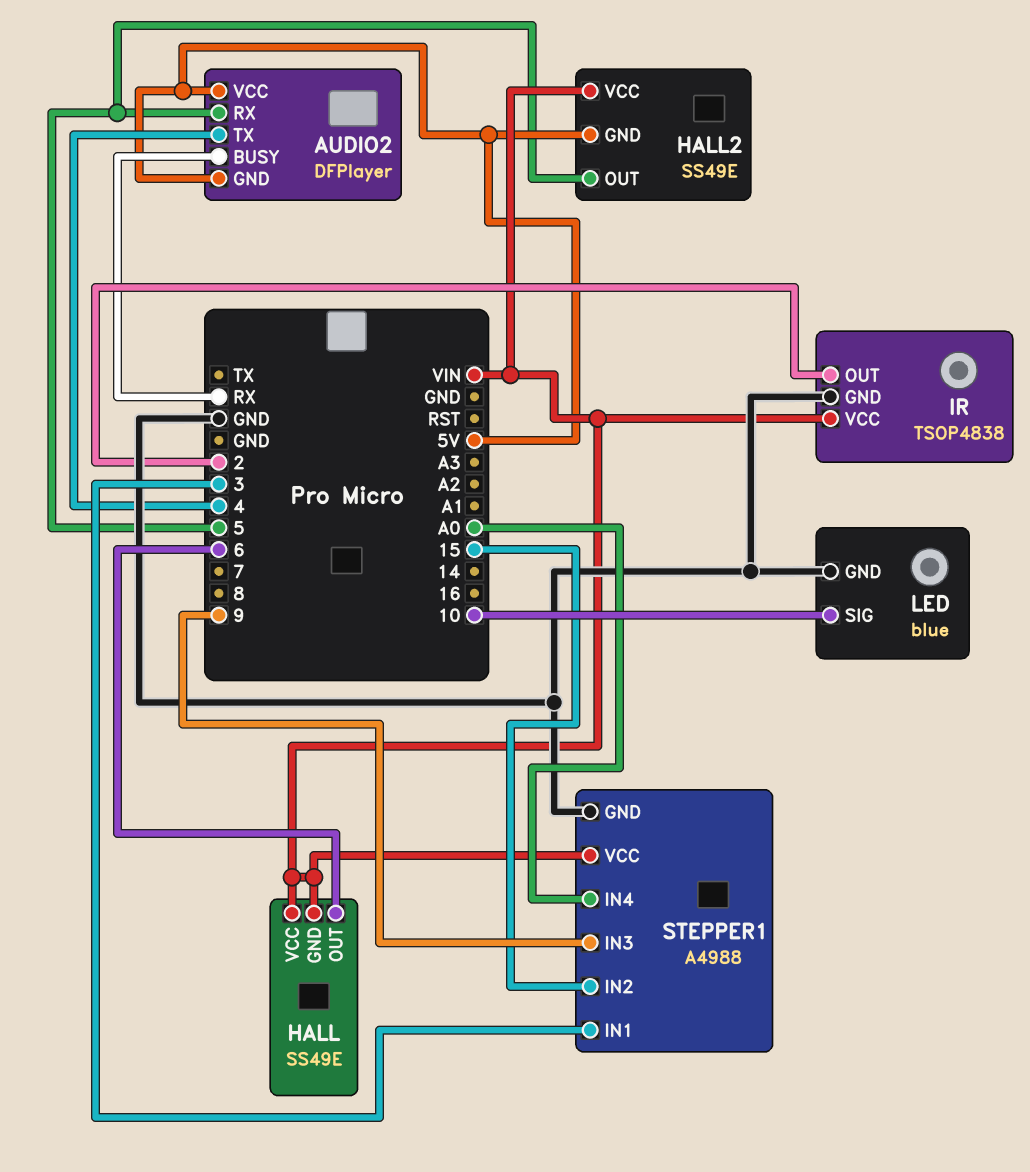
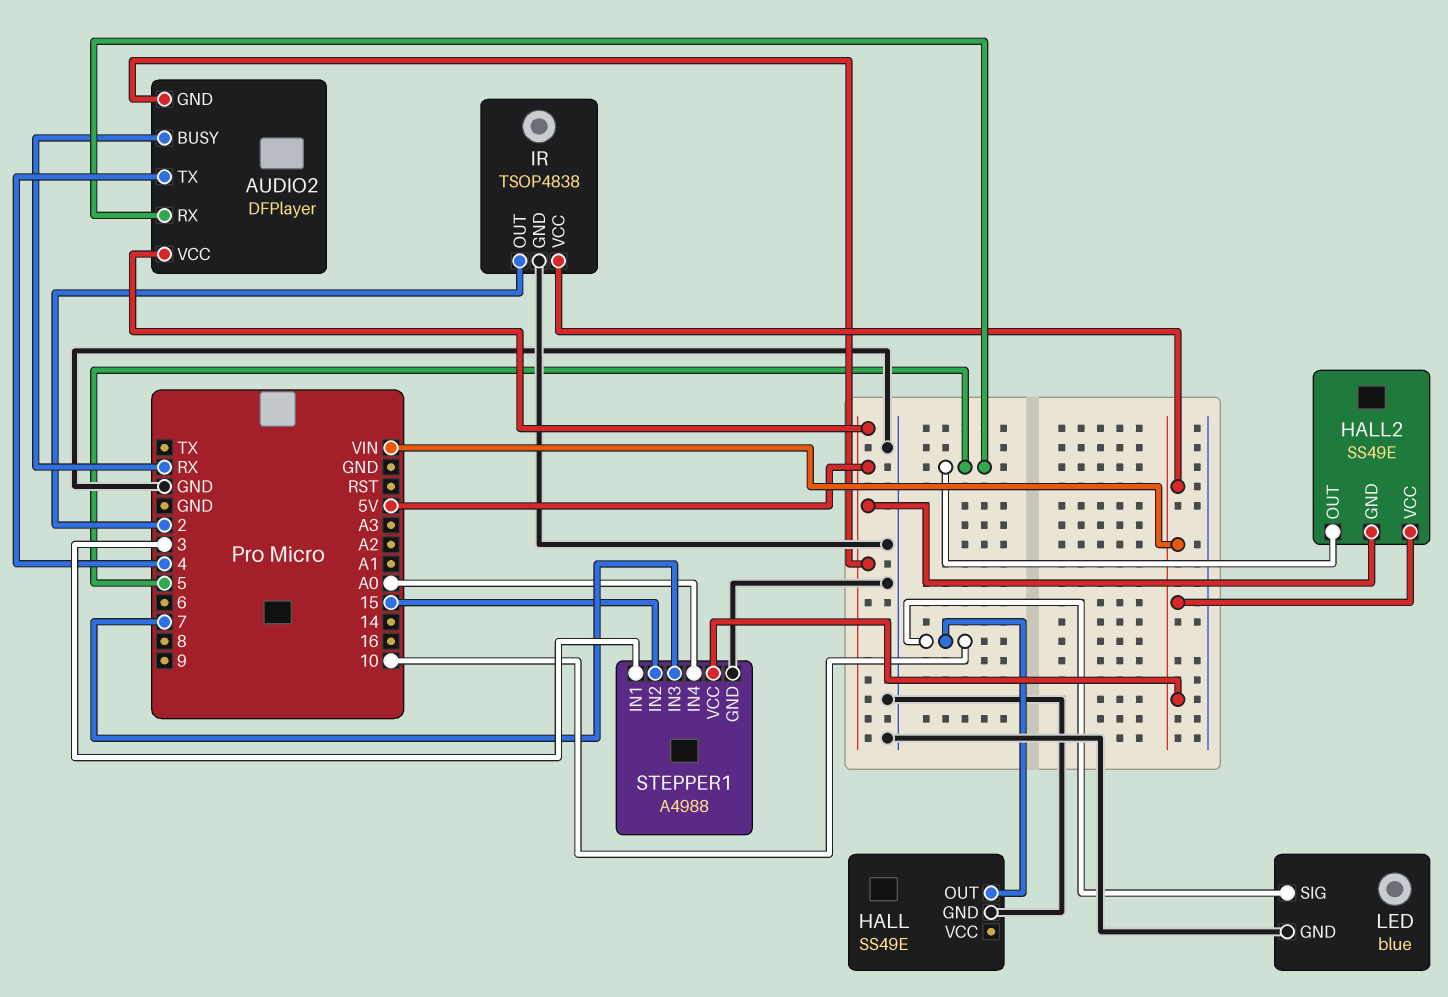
HALL pin GND: VIN -> GND
HALL pin OUT: 6 -> 10
HALL pin VCC: VIN -> none
STEPPER1 pin IN3: 9 -> 7

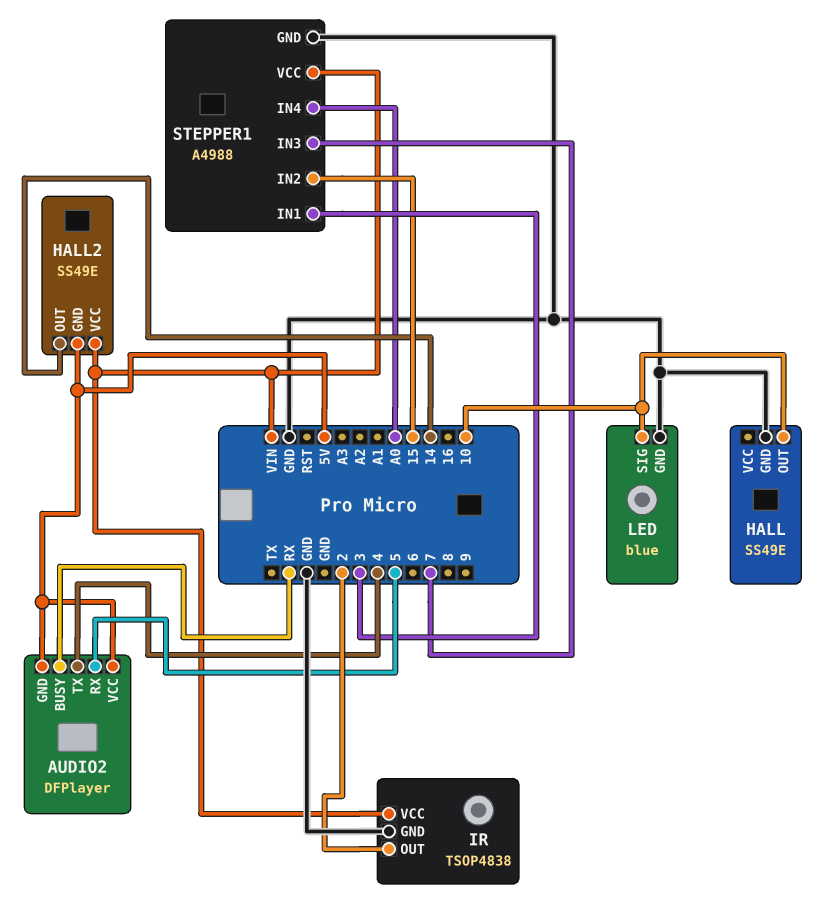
HALL2 pin OUT: 5 -> 14

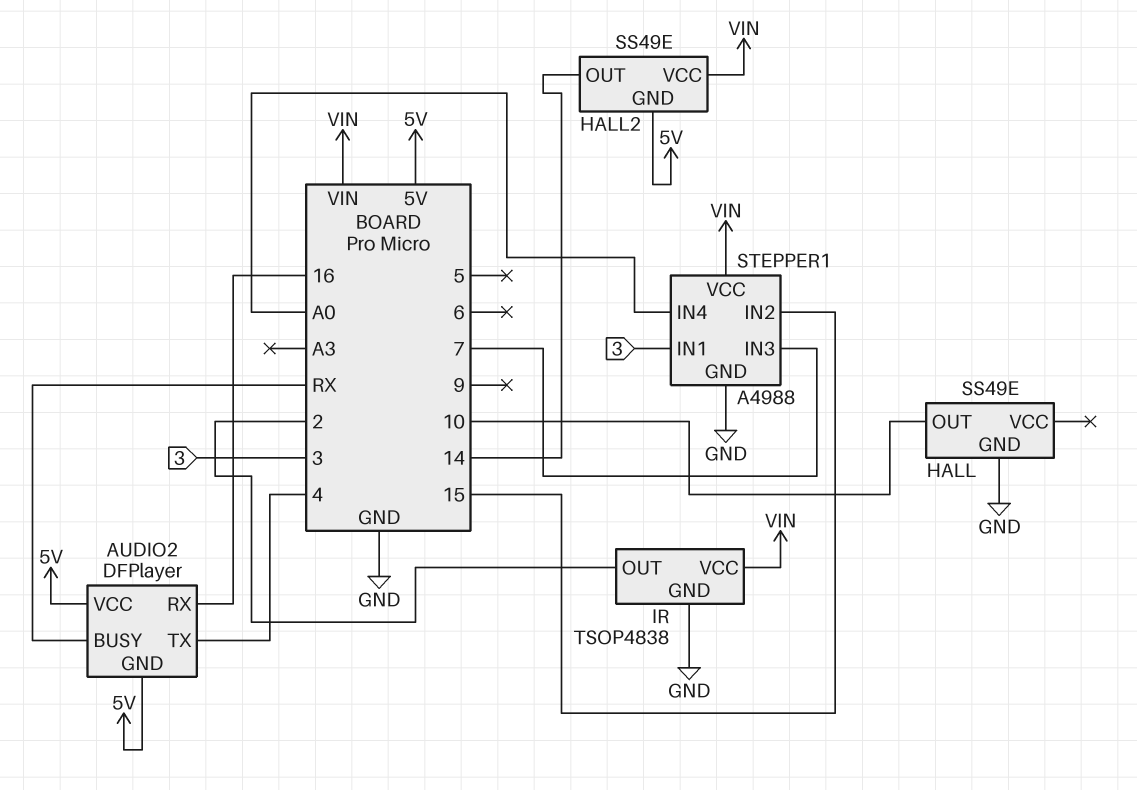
AUDIO2 pin RX: 5 -> 16
LED: blue -> none
LED pin GND: GND -> none
LED pin SIG: 10 -> none

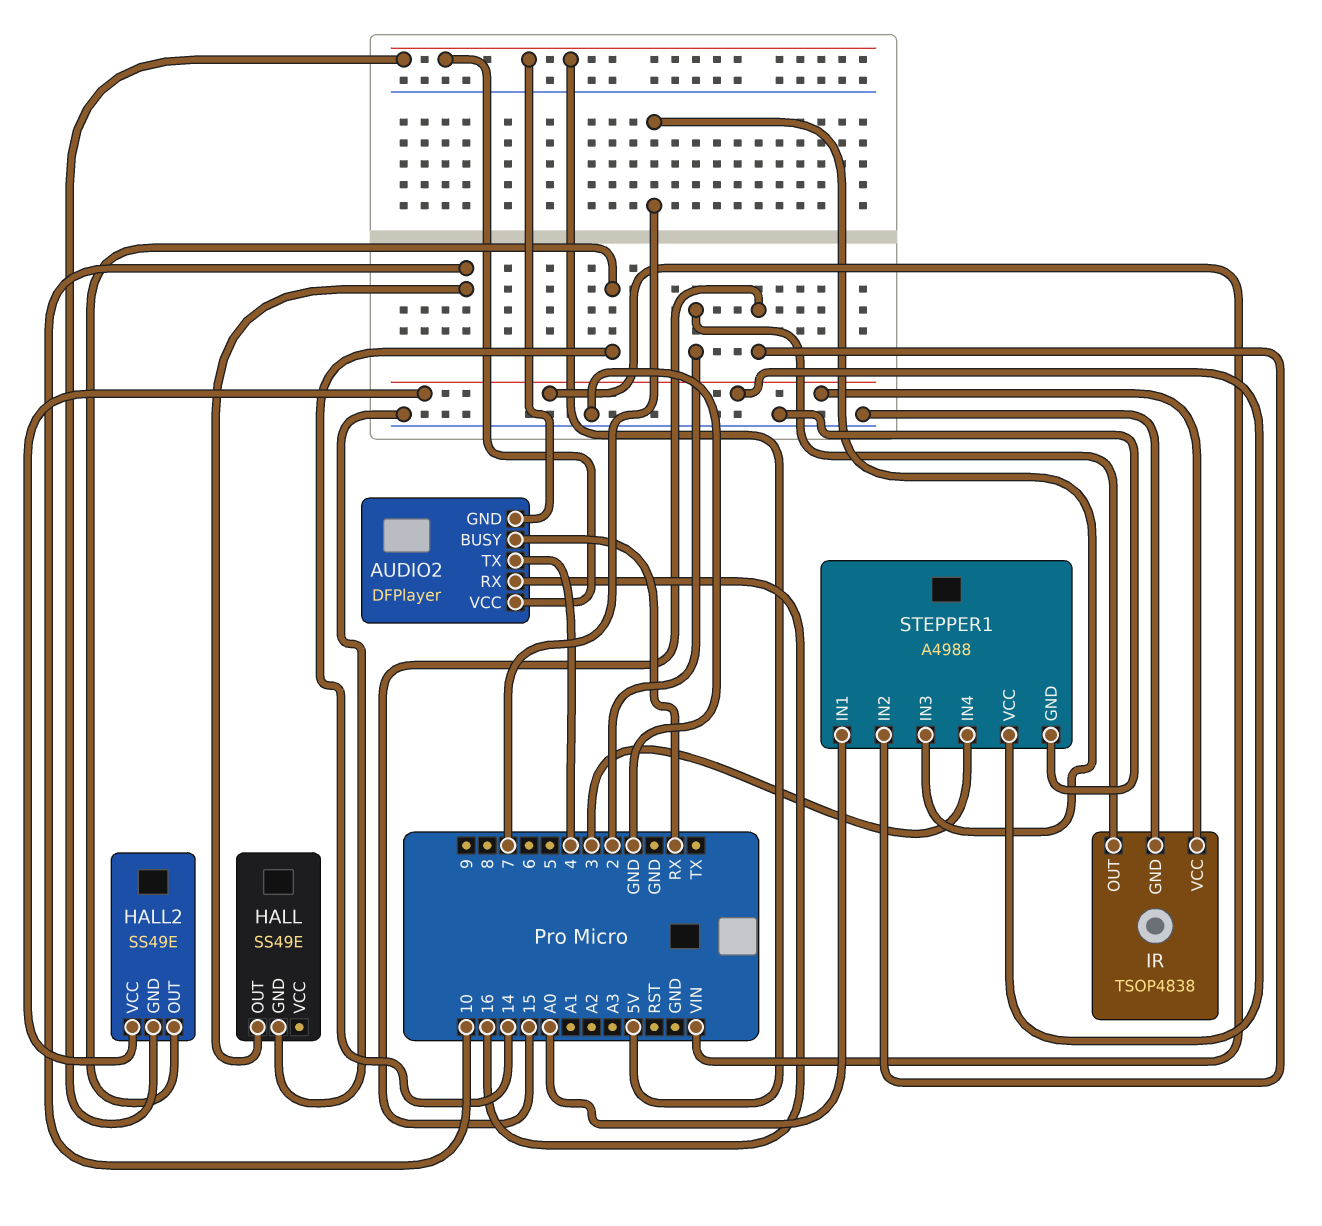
STEPPER1 pin IN1: 3 -> A0
STEPPER1 pin IN4: A0 -> 3

